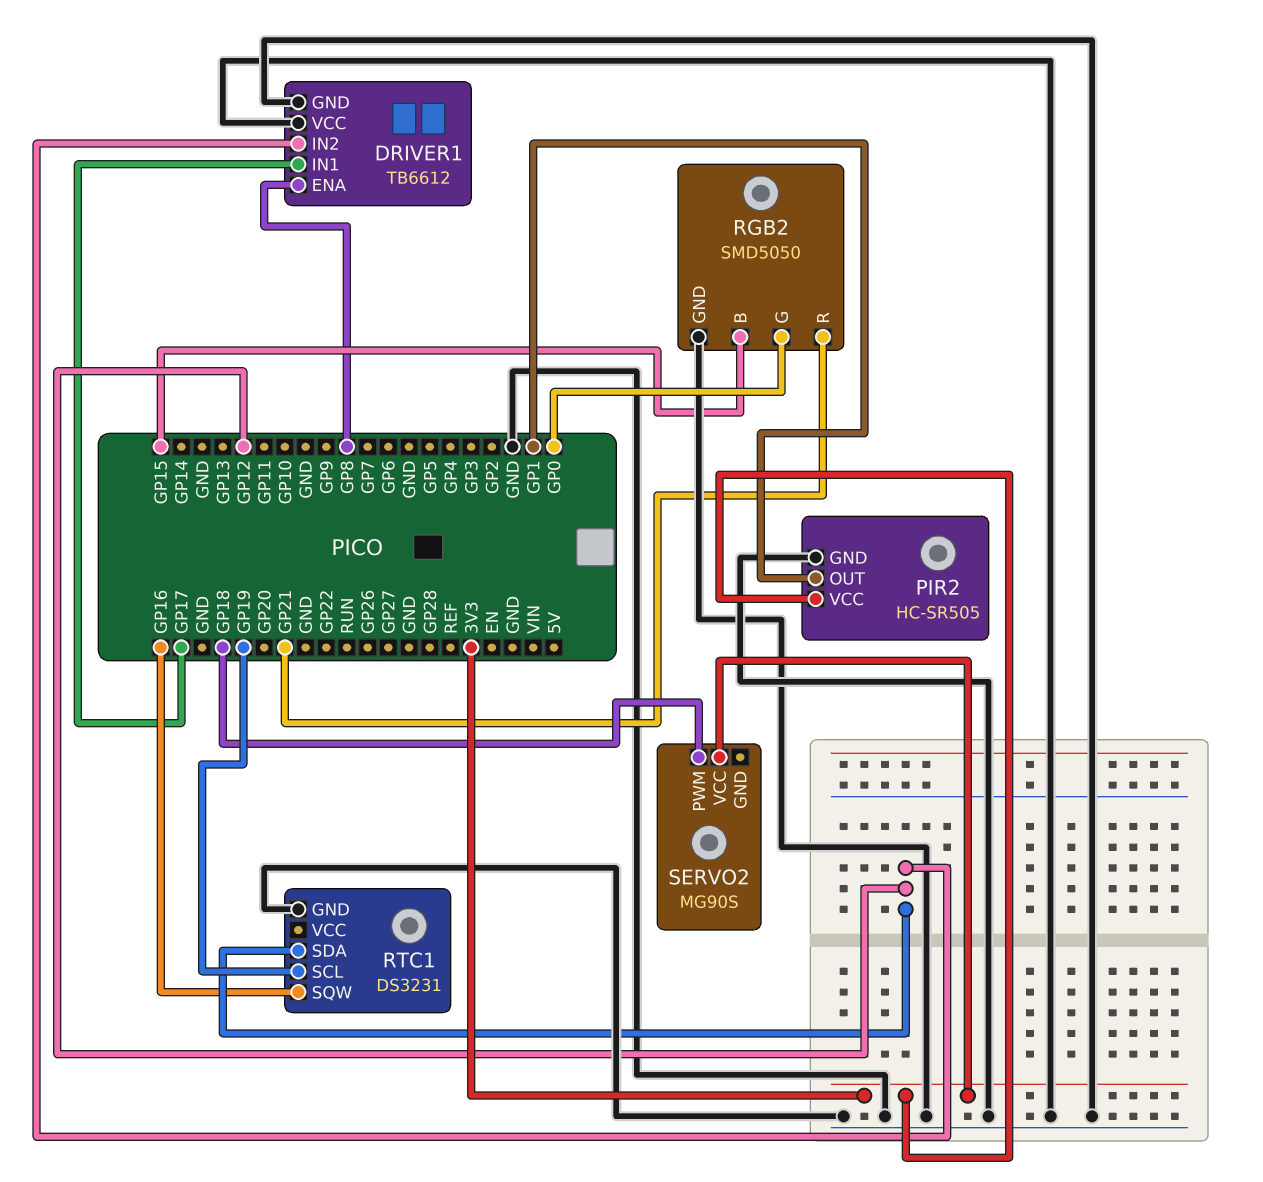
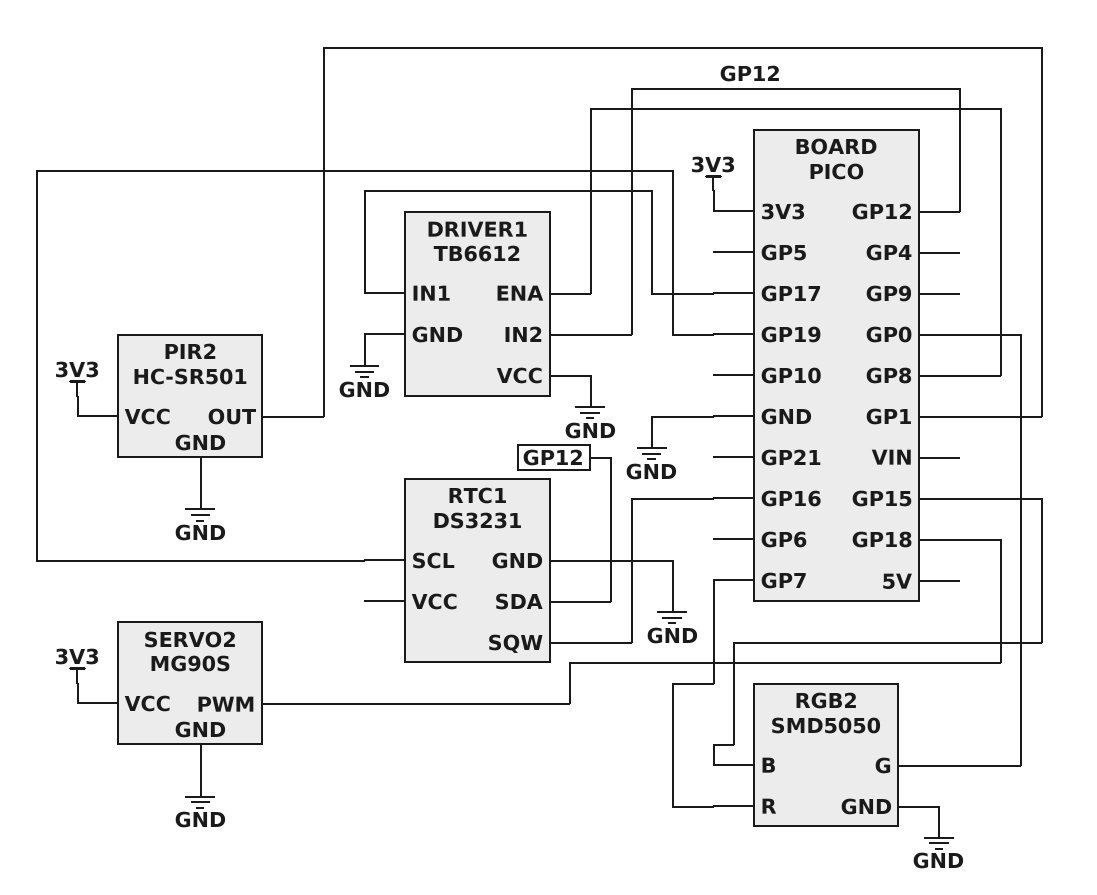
PIR2: HC-SR505 -> HC-SR501
RGB2 pin R: GP21 -> GP7
SERVO2 pin GND: none -> GND

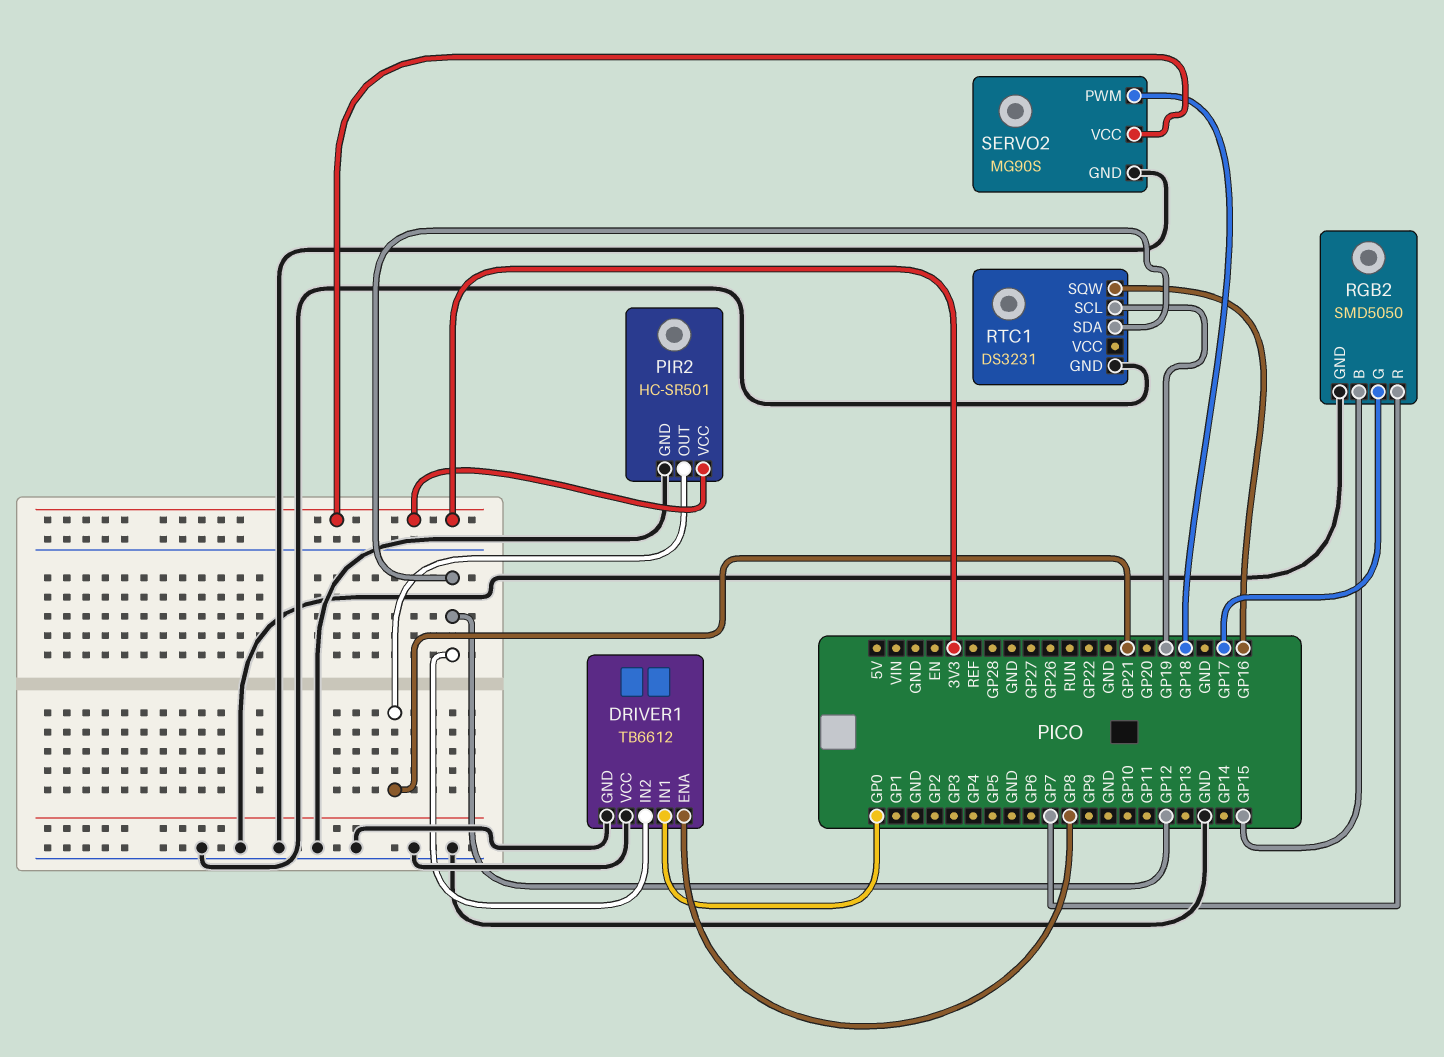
DRIVER1 pin IN1: GP17 -> GP0
PIR2 pin OUT: GP1 -> GP21
RGB2 pin G: GP0 -> GP17

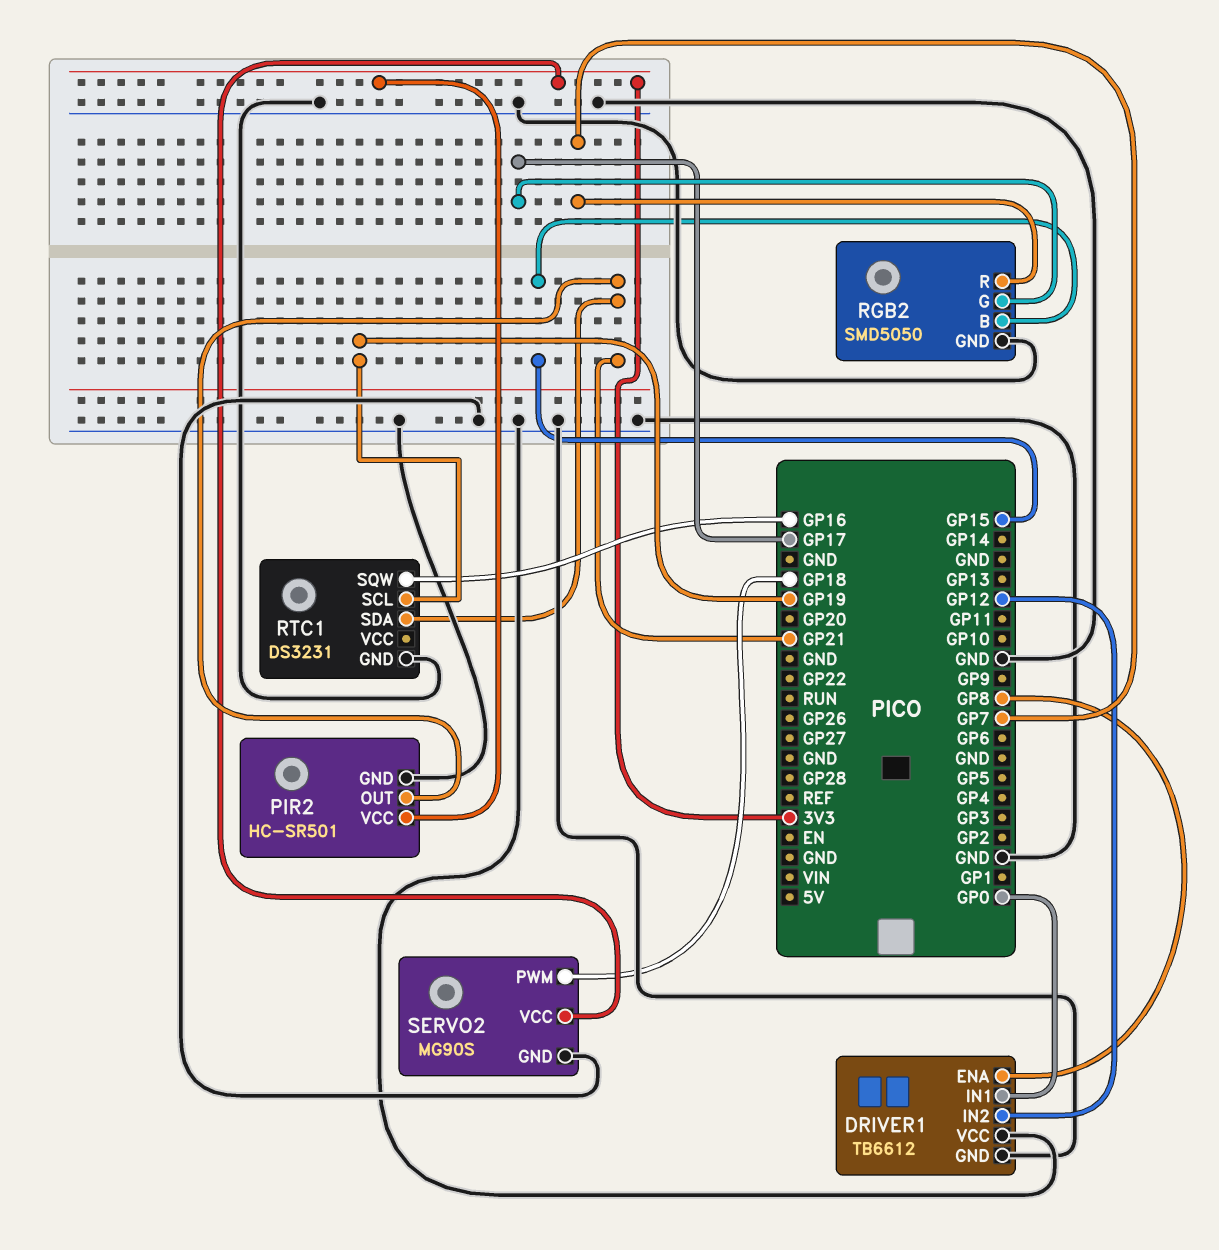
RTC1 pin SDA: GP12 -> GP21

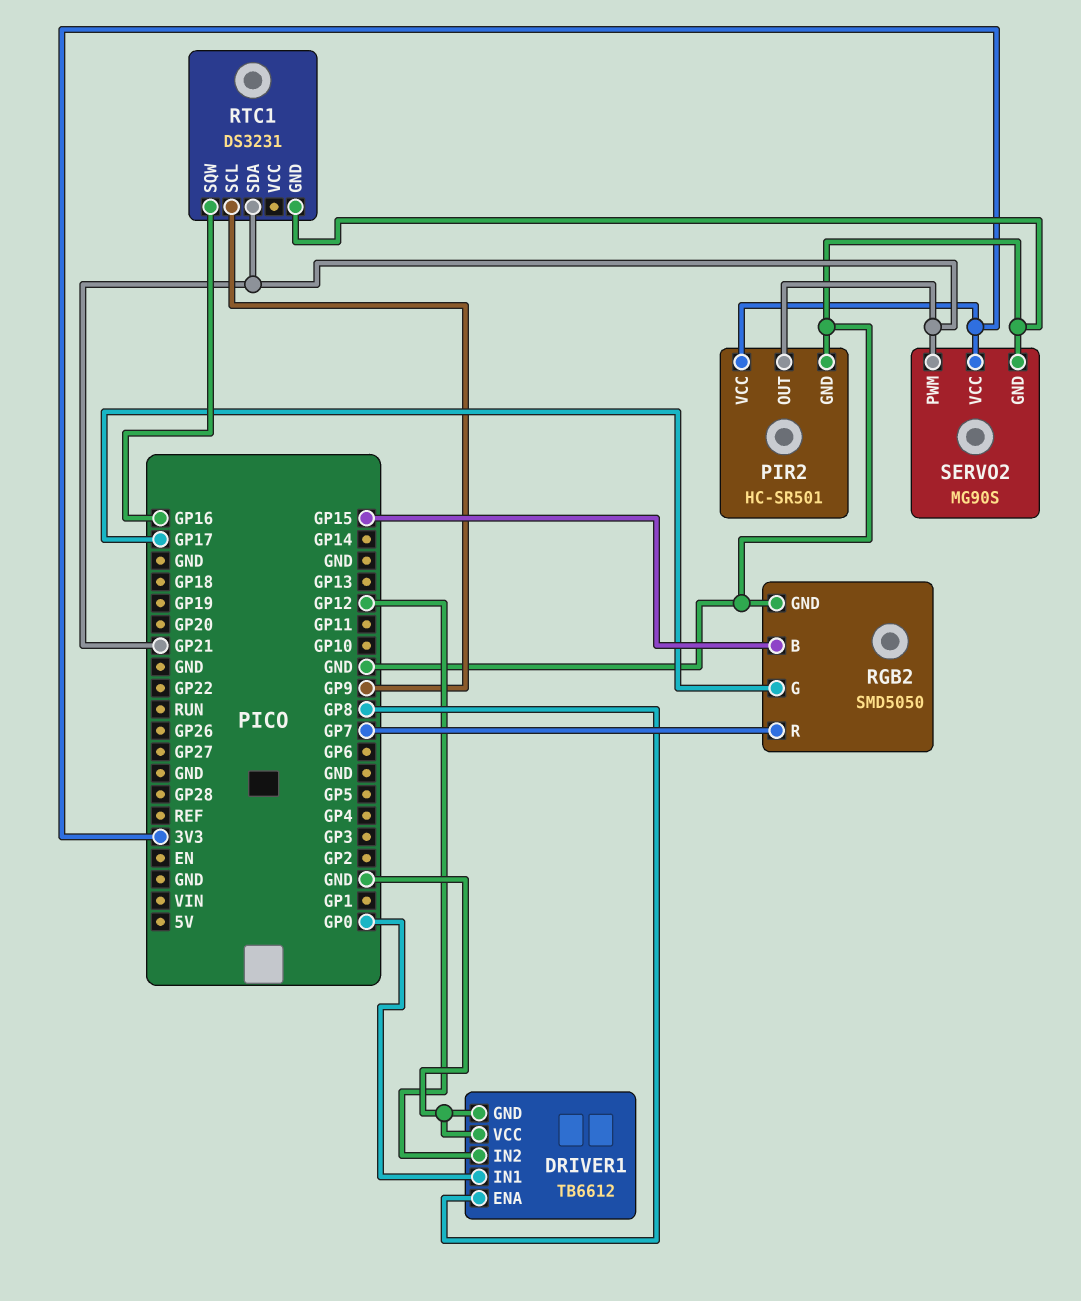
RTC1 pin SCL: GP19 -> GP9
SERVO2 pin PWM: GP18 -> GP21

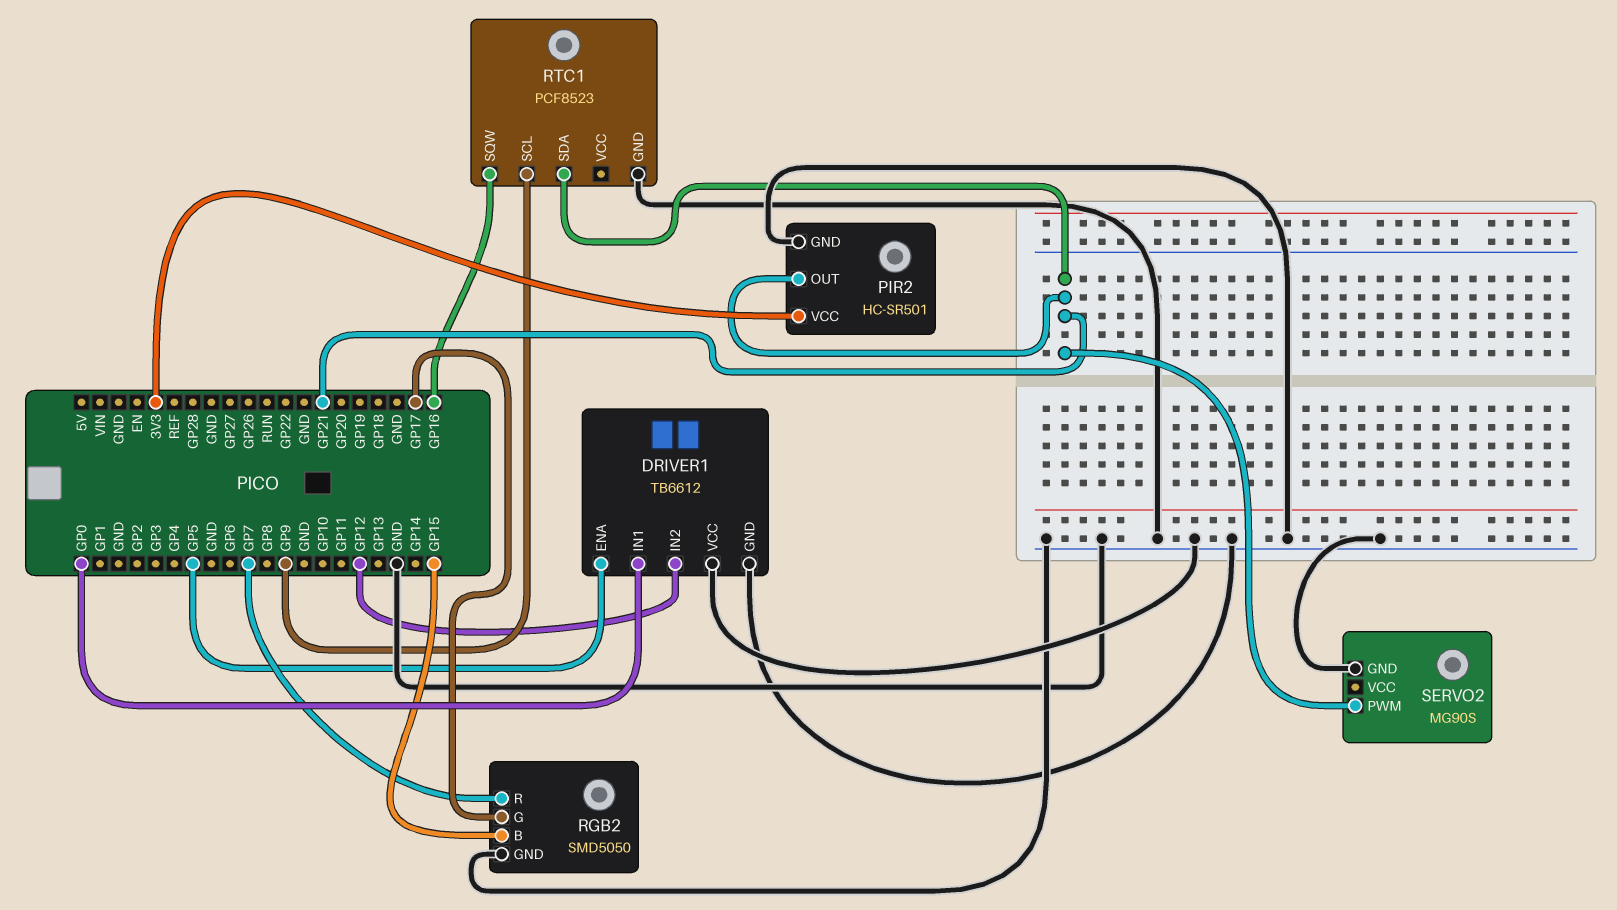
DRIVER1 pin ENA: GP8 -> GP5
RTC1: DS3231 -> PCF8523
SERVO2 pin VCC: 3V3 -> none

